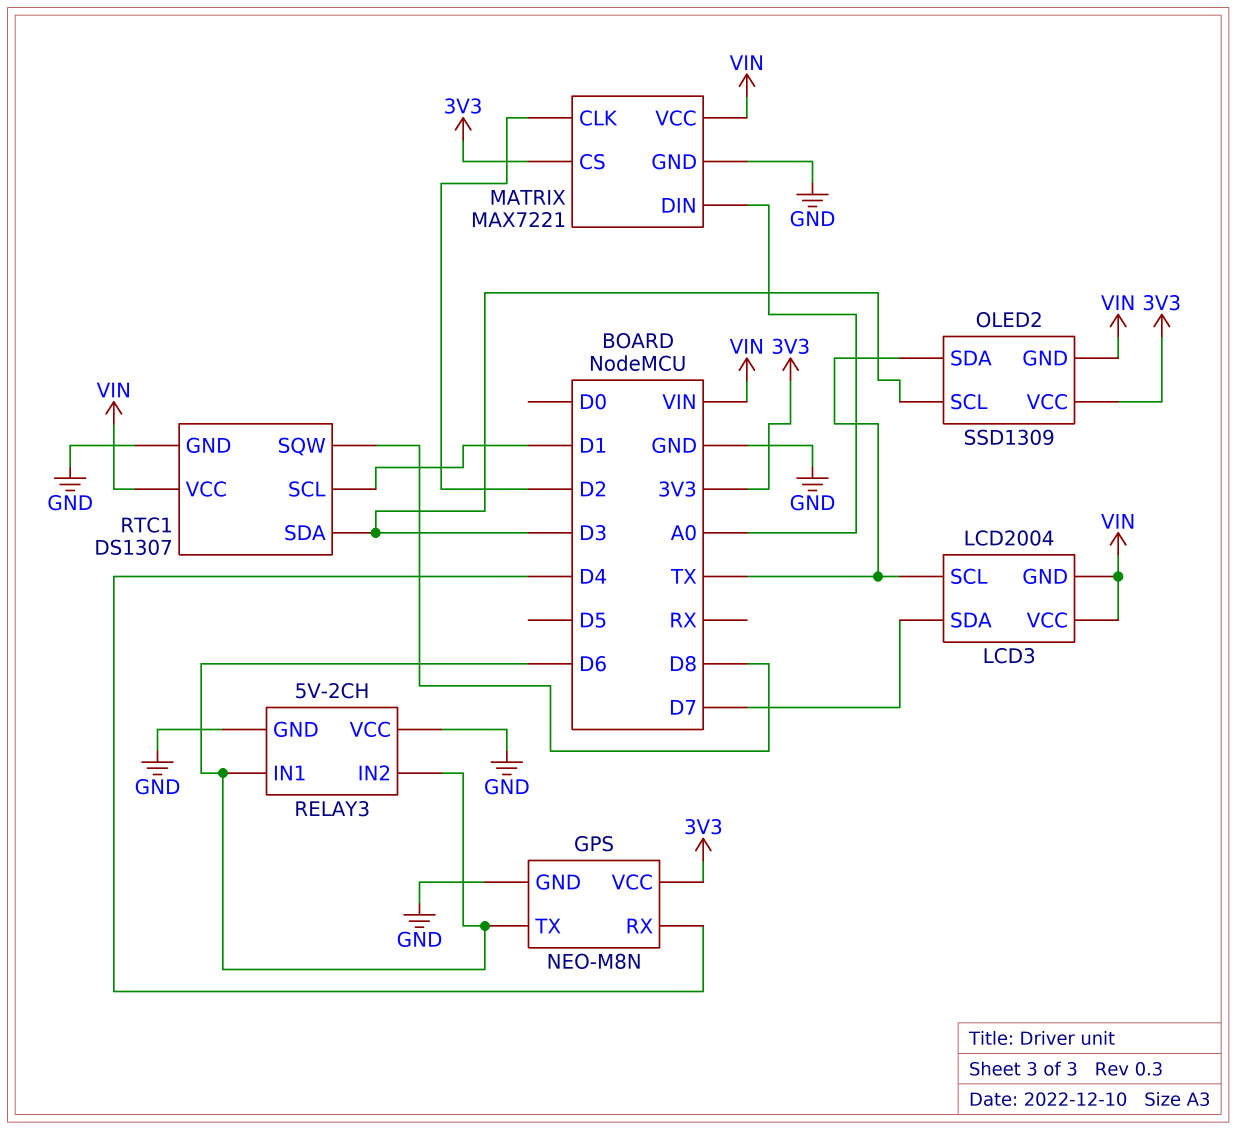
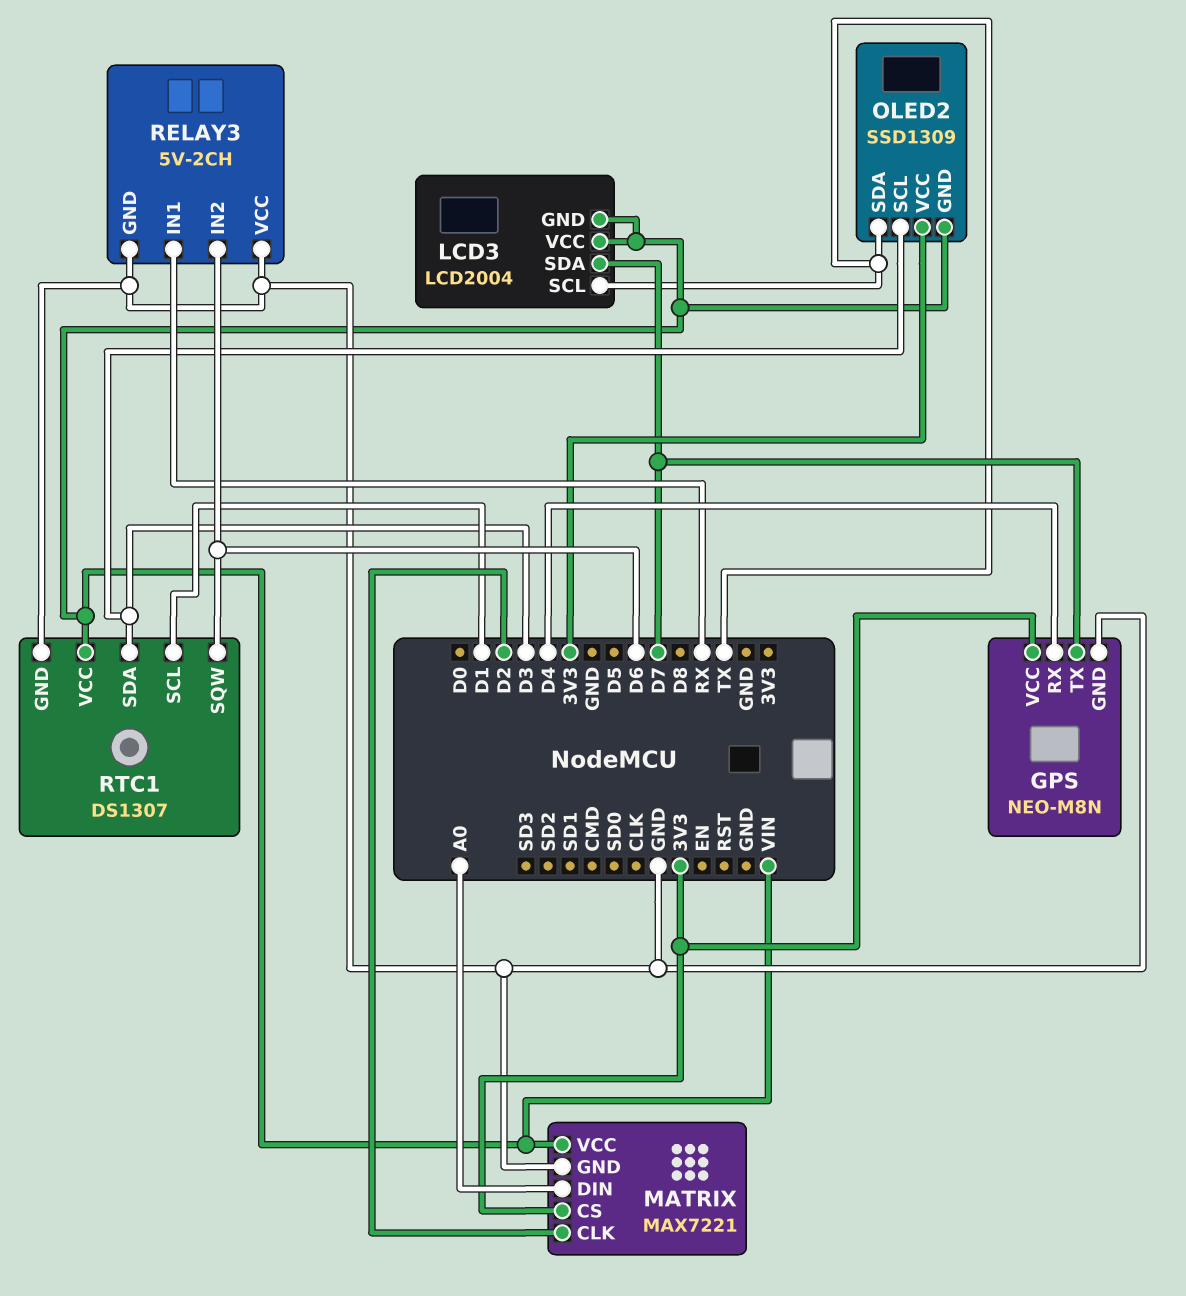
GPS pin TX: D6 -> D7
RELAY3 pin IN1: D6 -> RX
RTC1 pin SQW: D8 -> D6

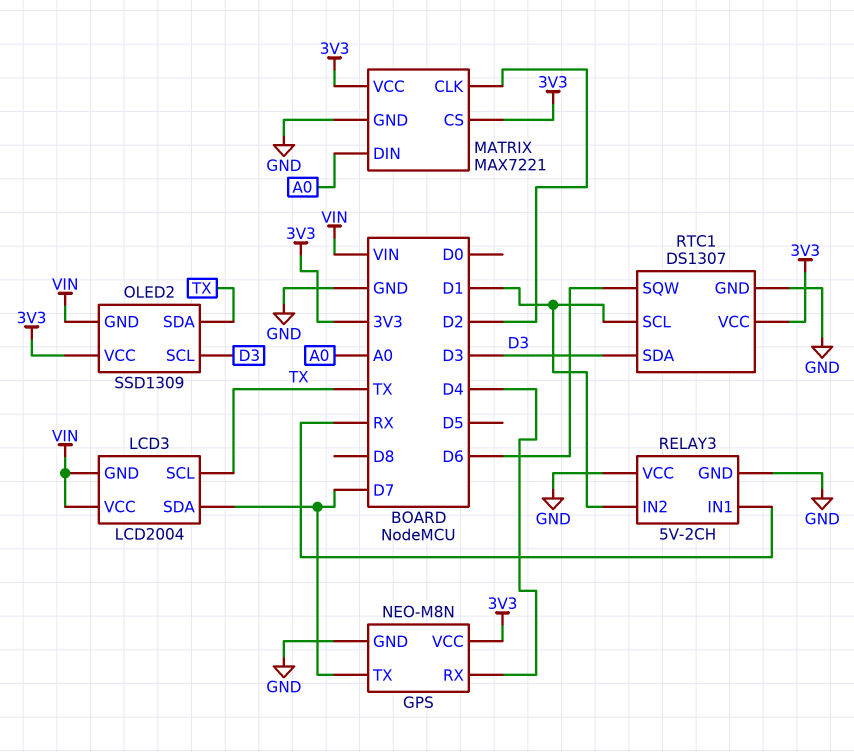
MATRIX pin VCC: VIN -> 3V3
RELAY3 pin IN2: D6 -> D1
RTC1 pin VCC: VIN -> 3V3

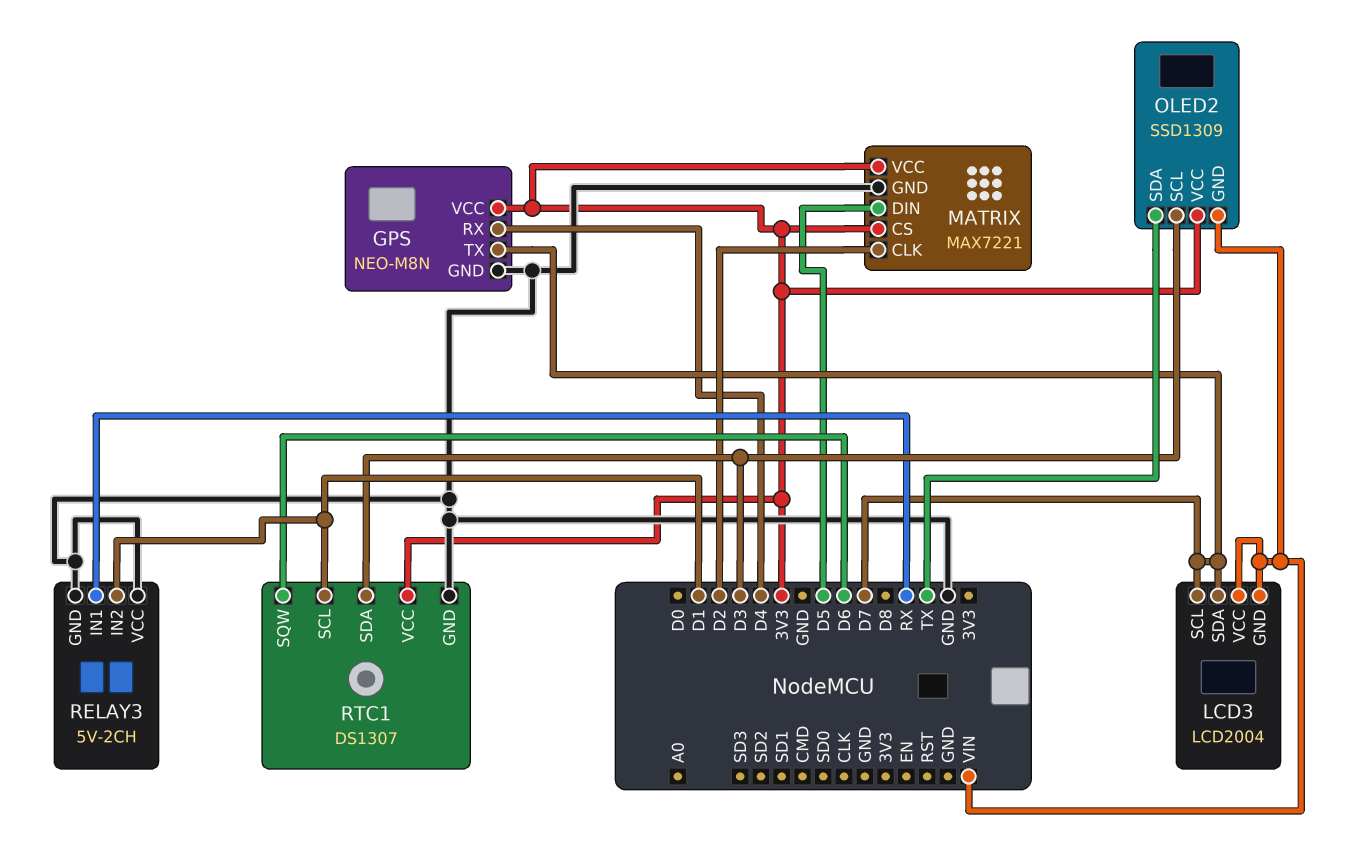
LCD3 pin SCL: TX -> D7
MATRIX pin DIN: A0 -> D5

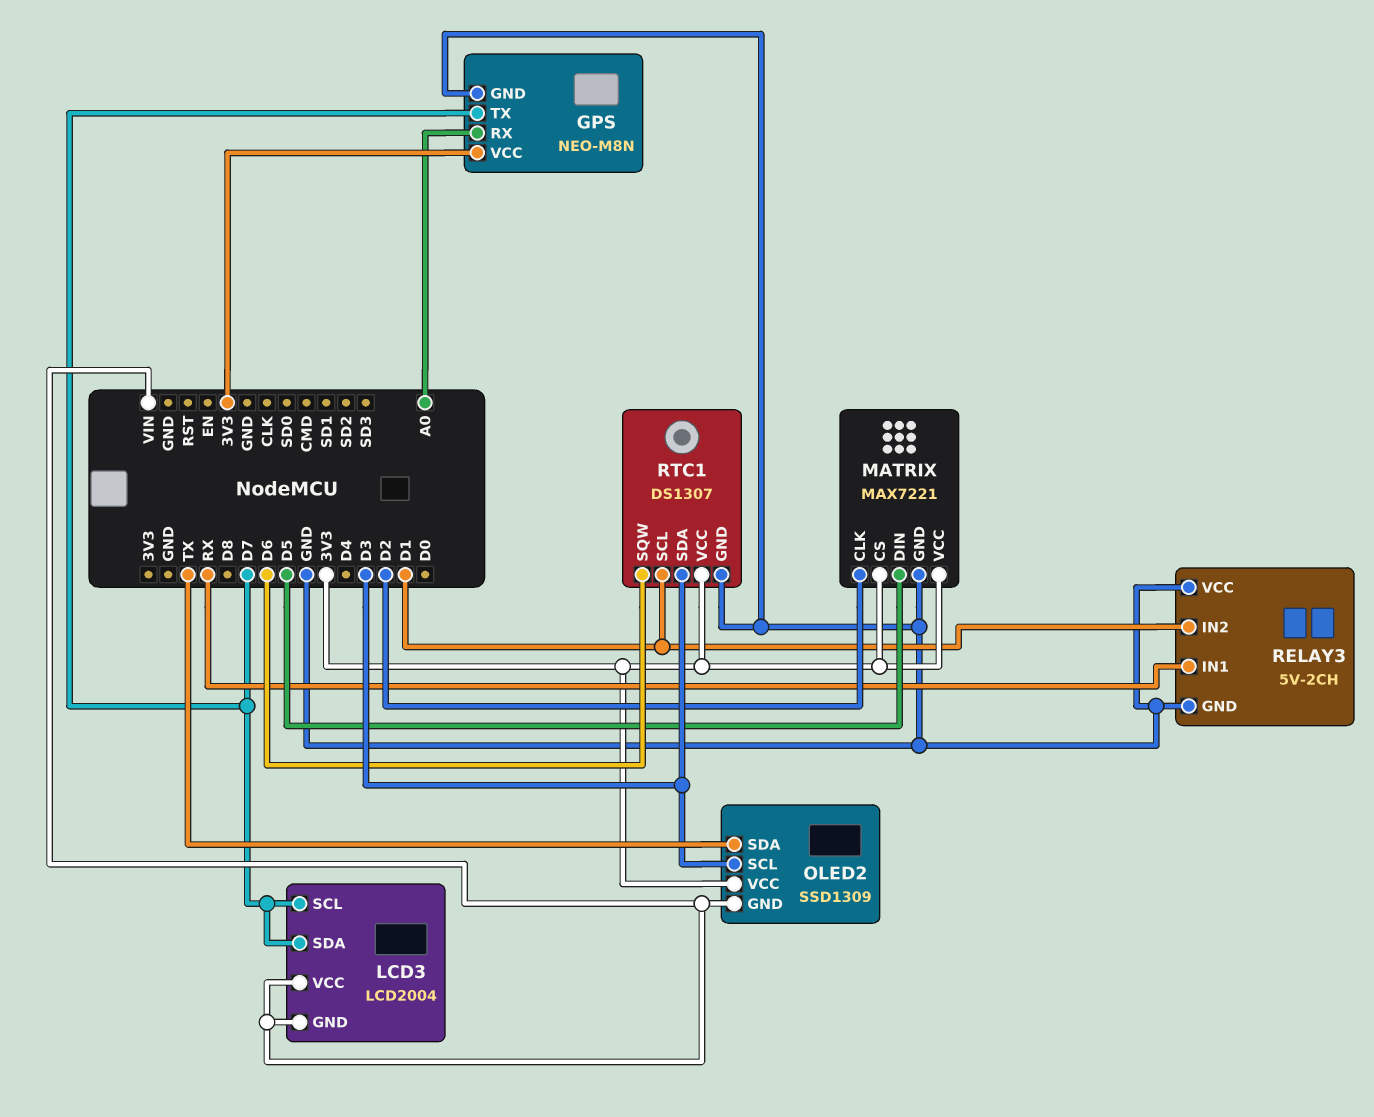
GPS pin RX: D4 -> A0

